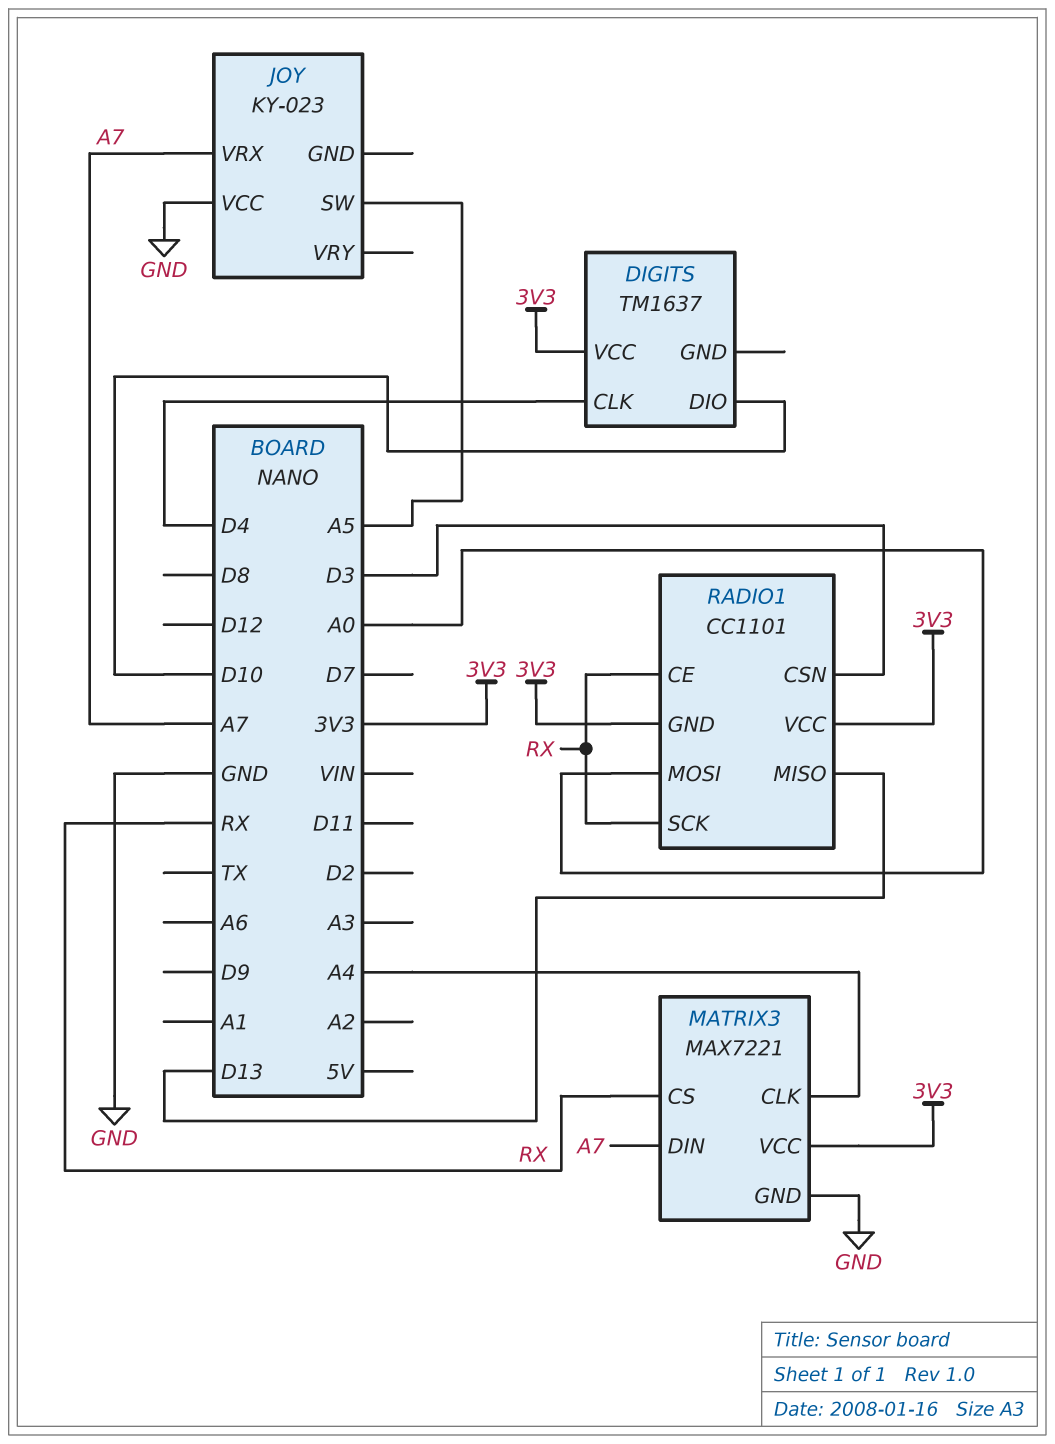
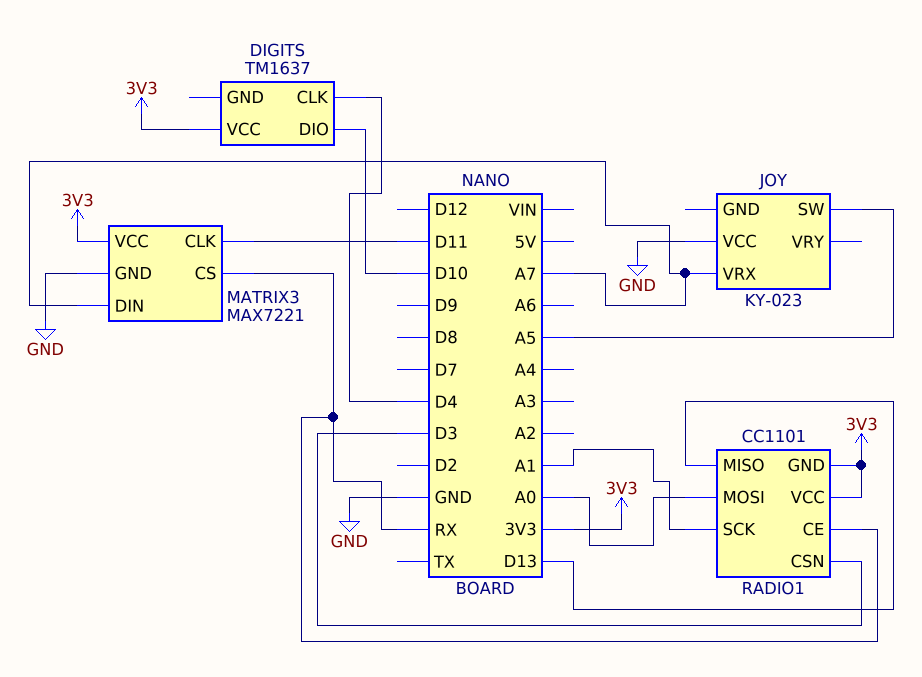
MATRIX3 pin CLK: A4 -> D11
RADIO1 pin SCK: RX -> A1

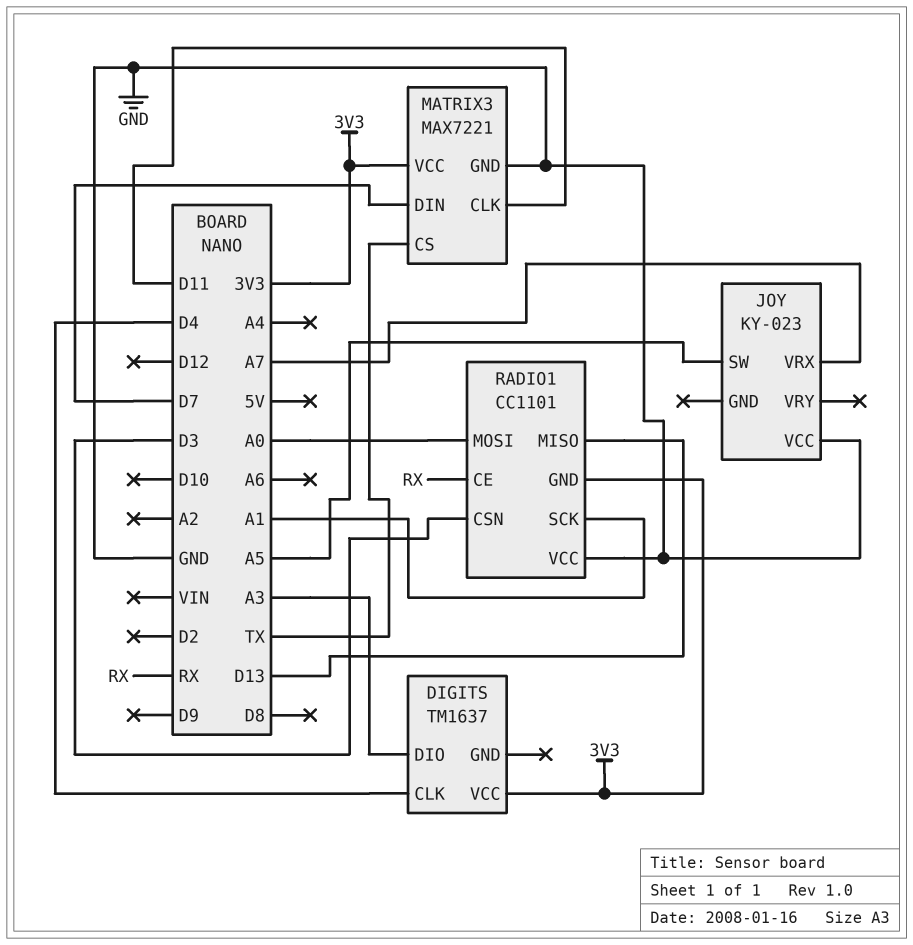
DIGITS pin DIO: D10 -> A3
MATRIX3 pin CS: RX -> TX
MATRIX3 pin DIN: A7 -> D7
RADIO1 pin VCC: 3V3 -> GND

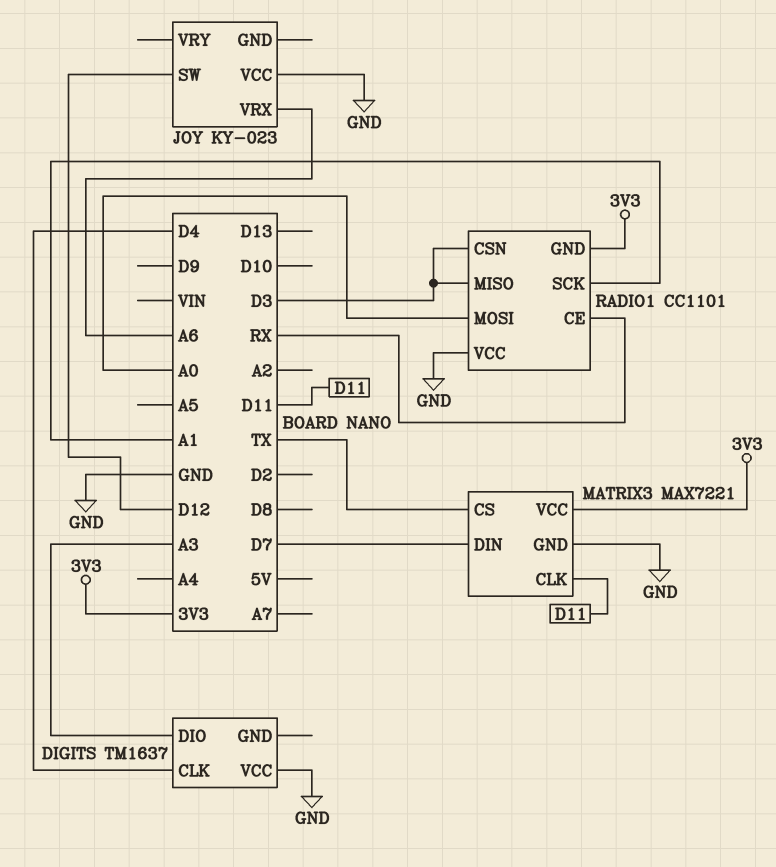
DIGITS pin VCC: 3V3 -> GND
JOY pin SW: A5 -> D12
JOY pin VRX: A7 -> A6
RADIO1 pin MISO: D13 -> D3

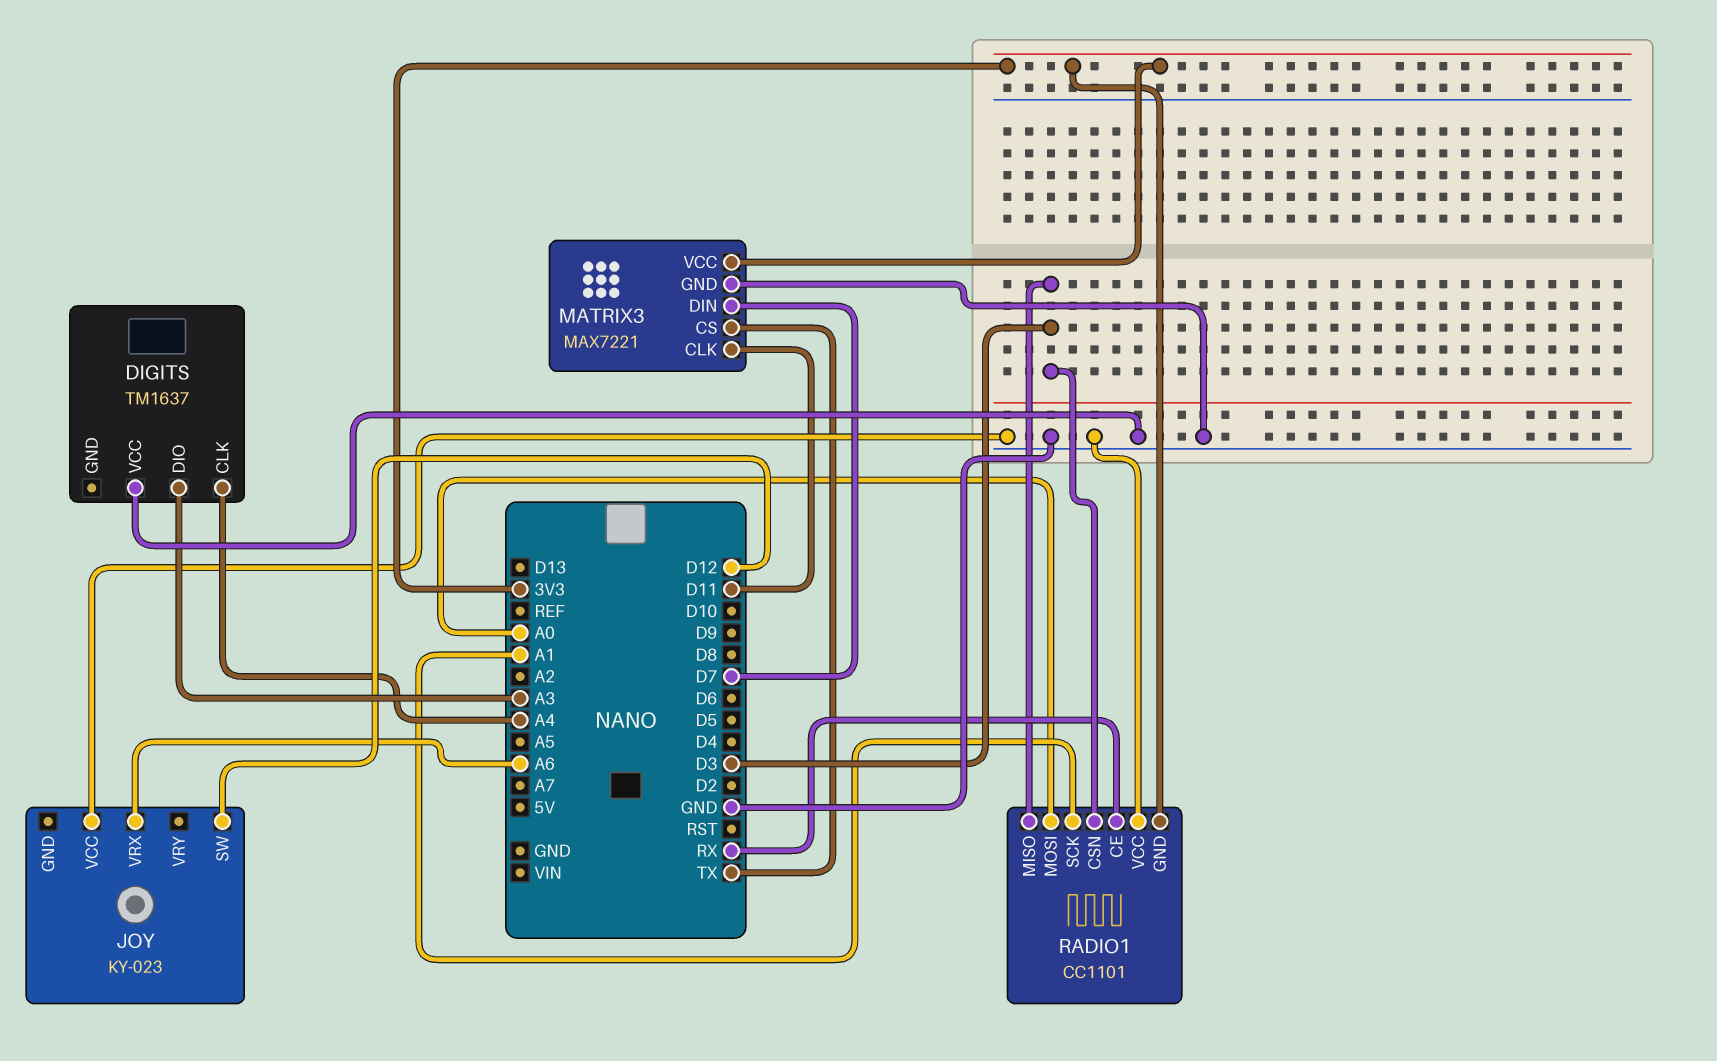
DIGITS pin CLK: D4 -> A4

